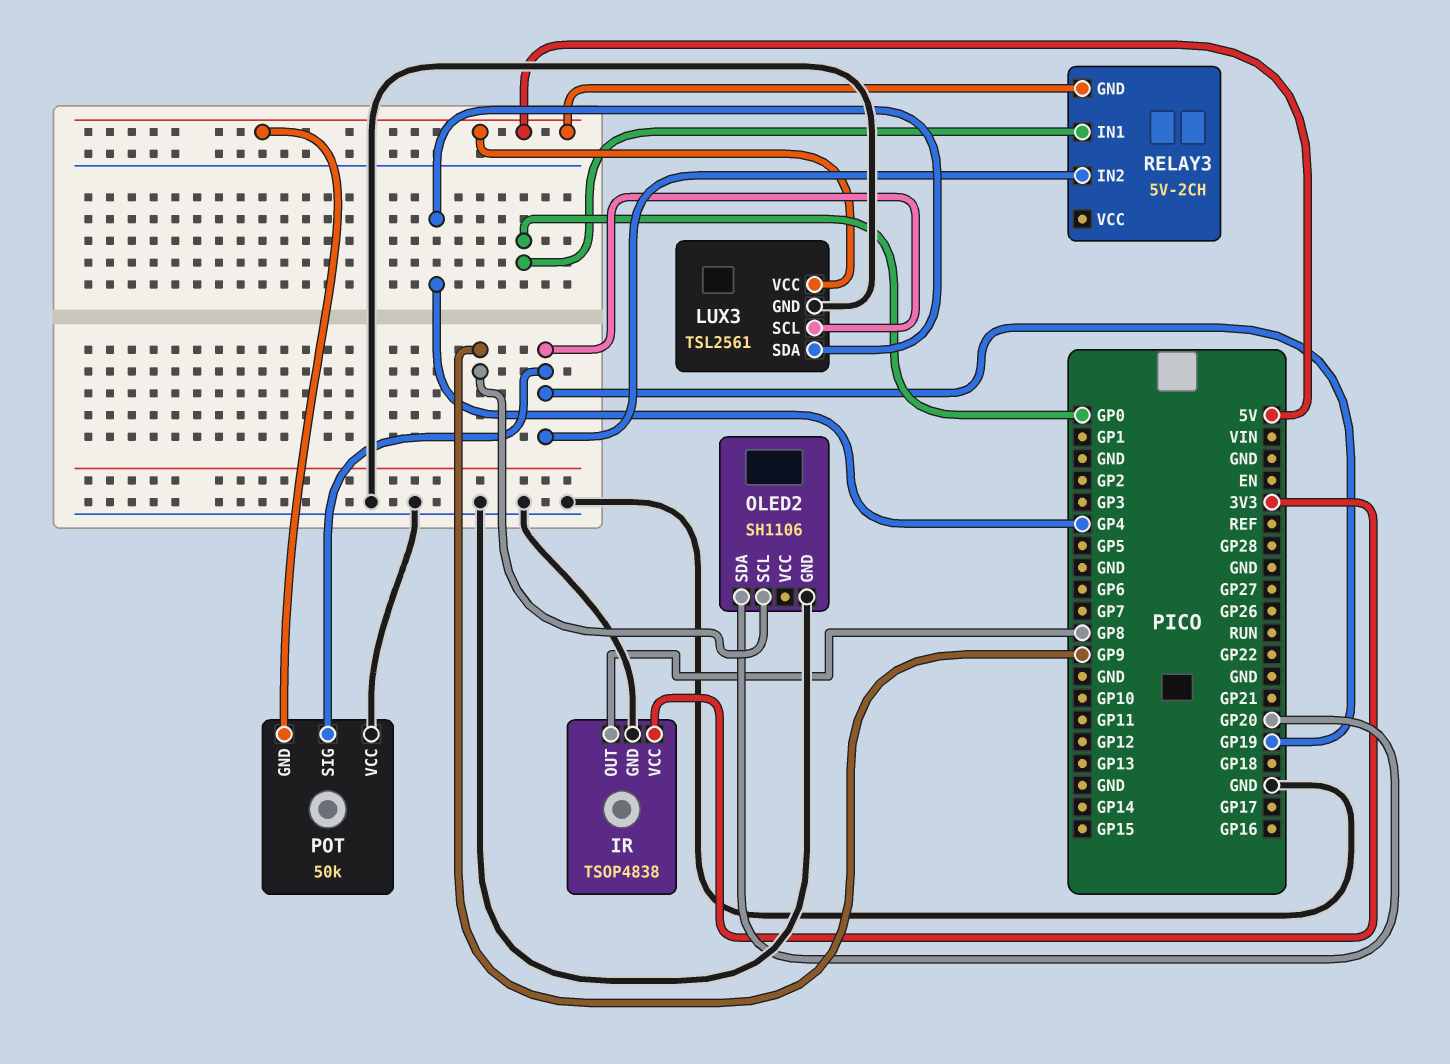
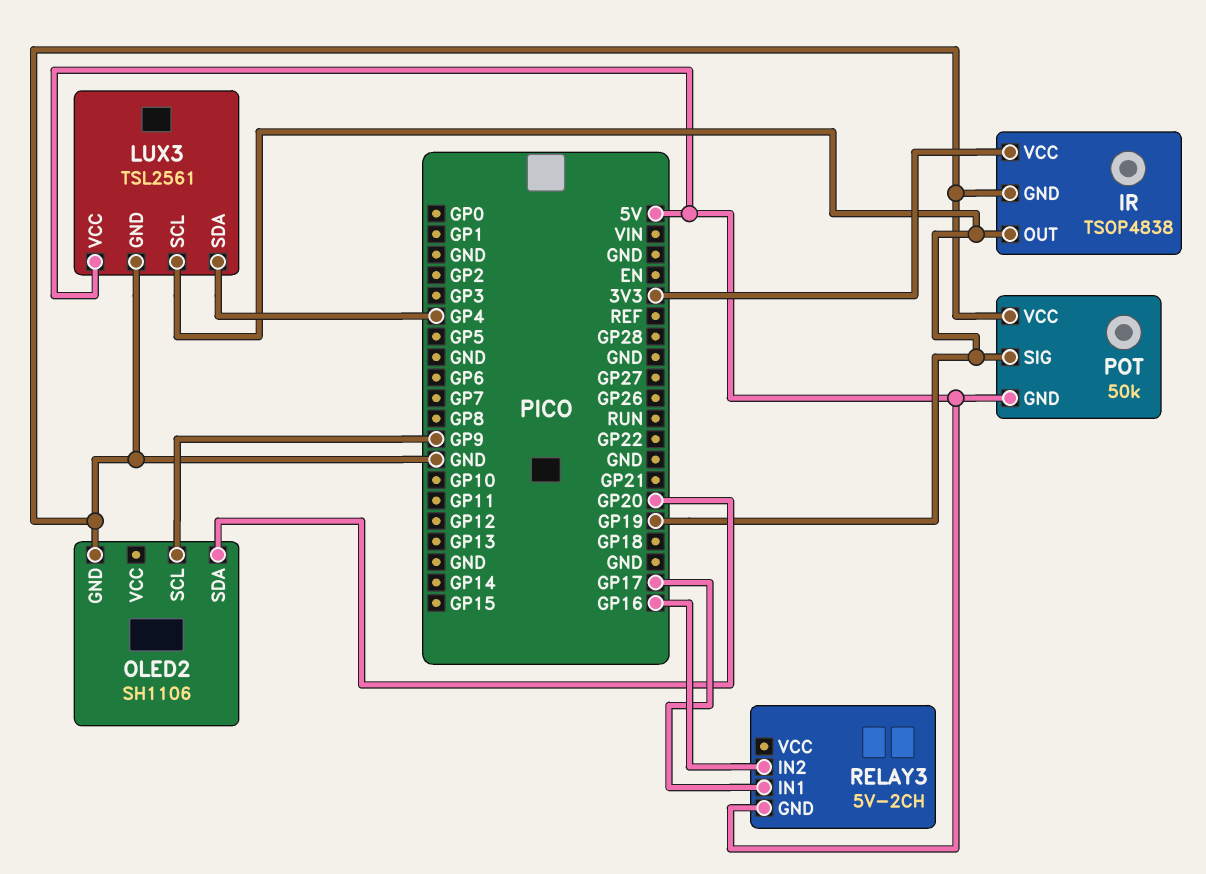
IR pin OUT: GP8 -> GP19
RELAY3 pin IN1: GP0 -> GP17
RELAY3 pin IN2: GP19 -> GP16

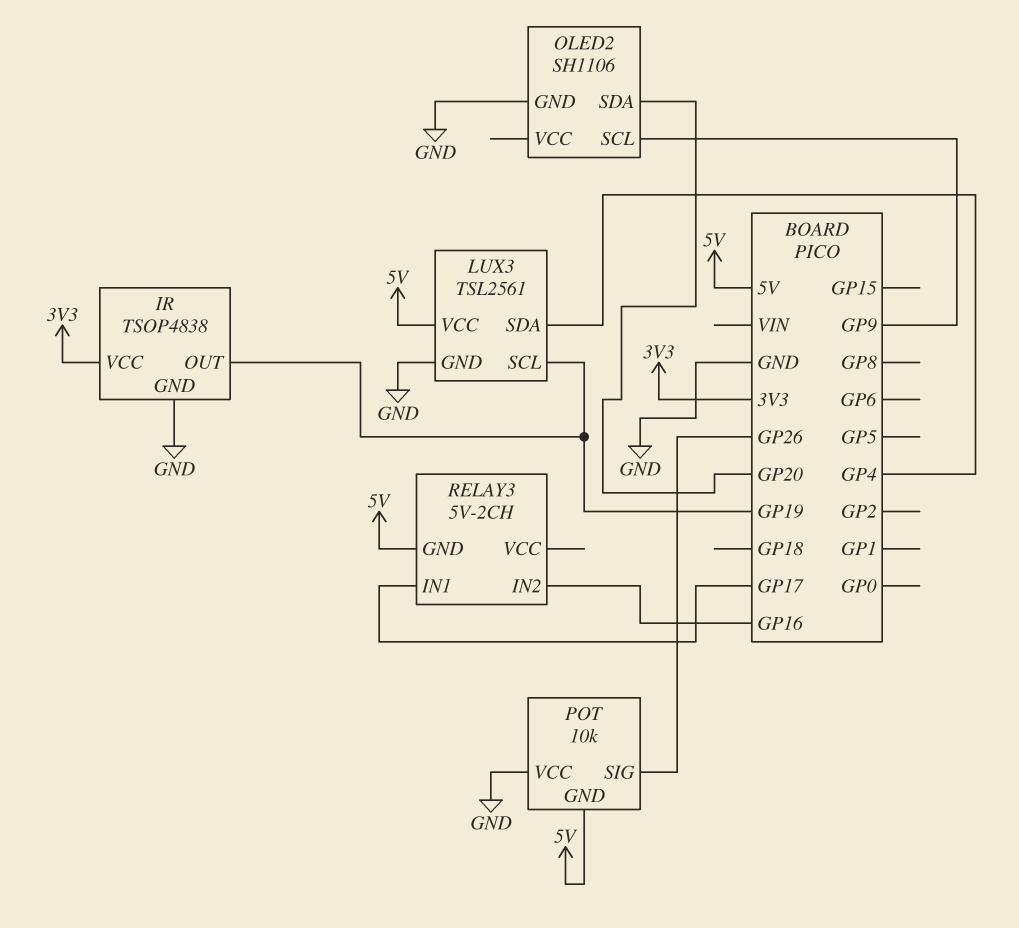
POT: 50k -> 10k
POT pin SIG: GP19 -> GP26

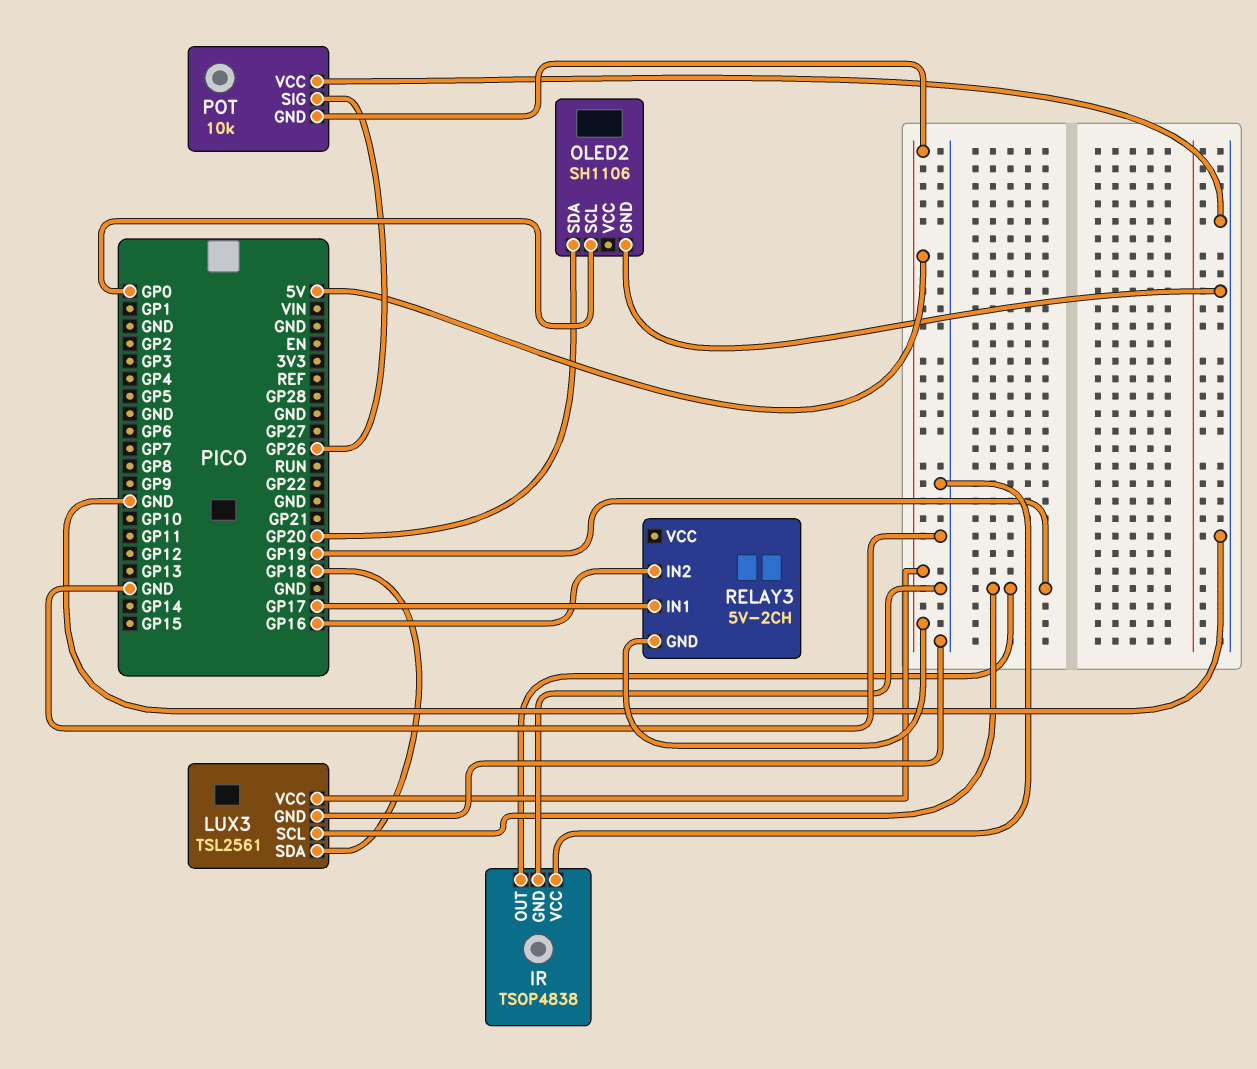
IR pin VCC: 3V3 -> GND
LUX3 pin SDA: GP4 -> GP18
OLED2 pin SCL: GP9 -> GP0

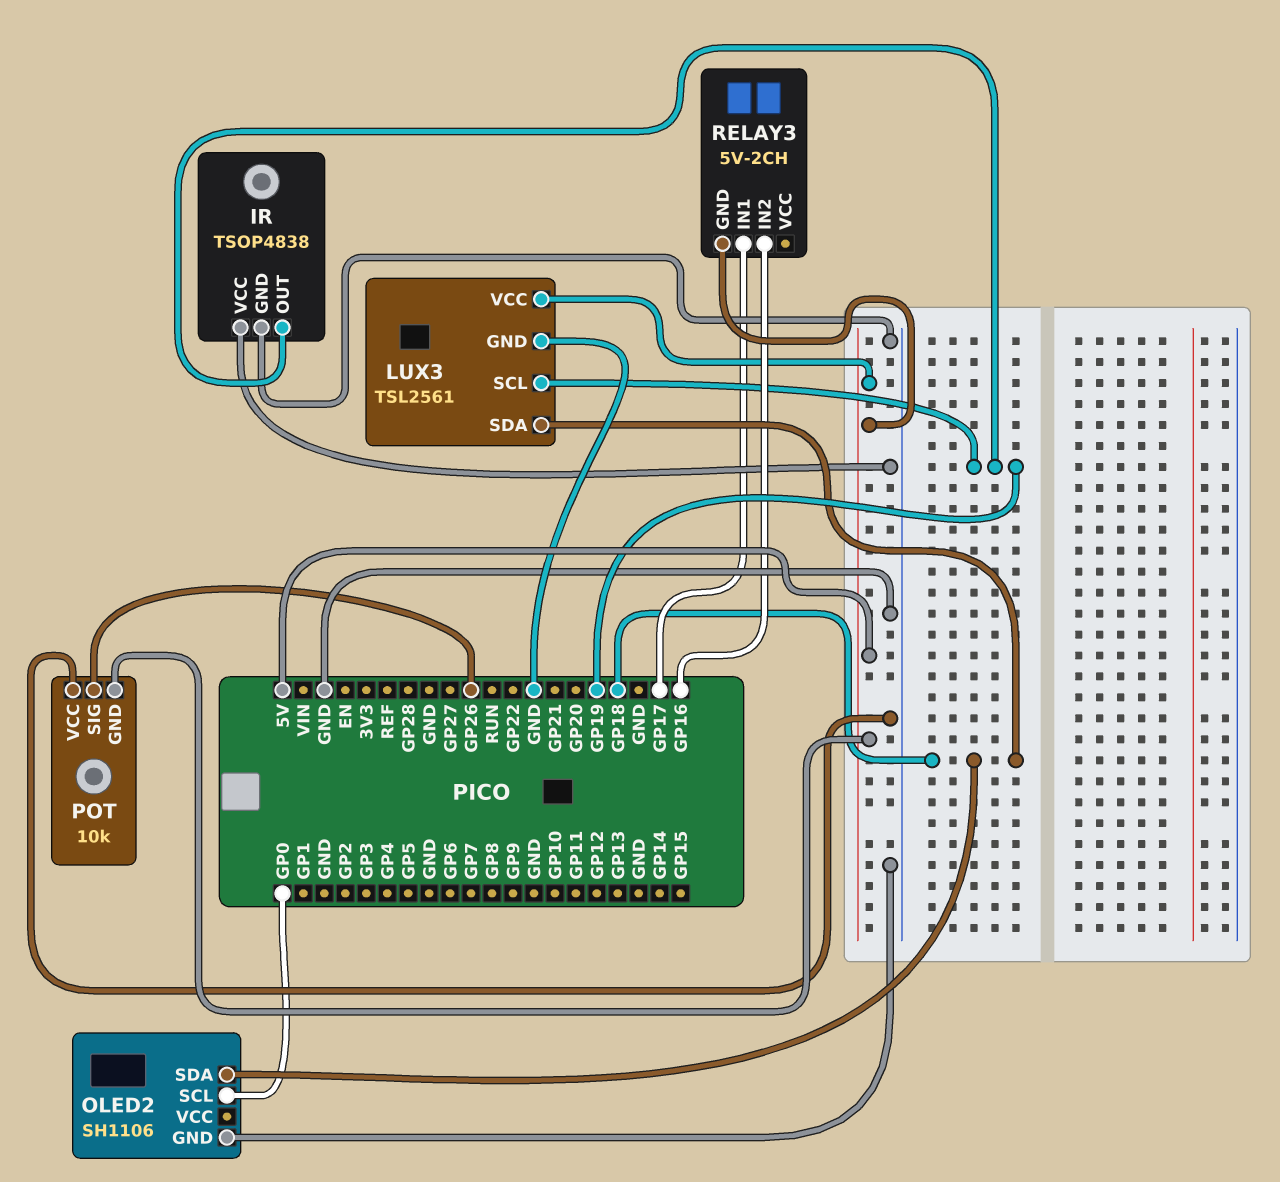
OLED2 pin SDA: GP20 -> GP18

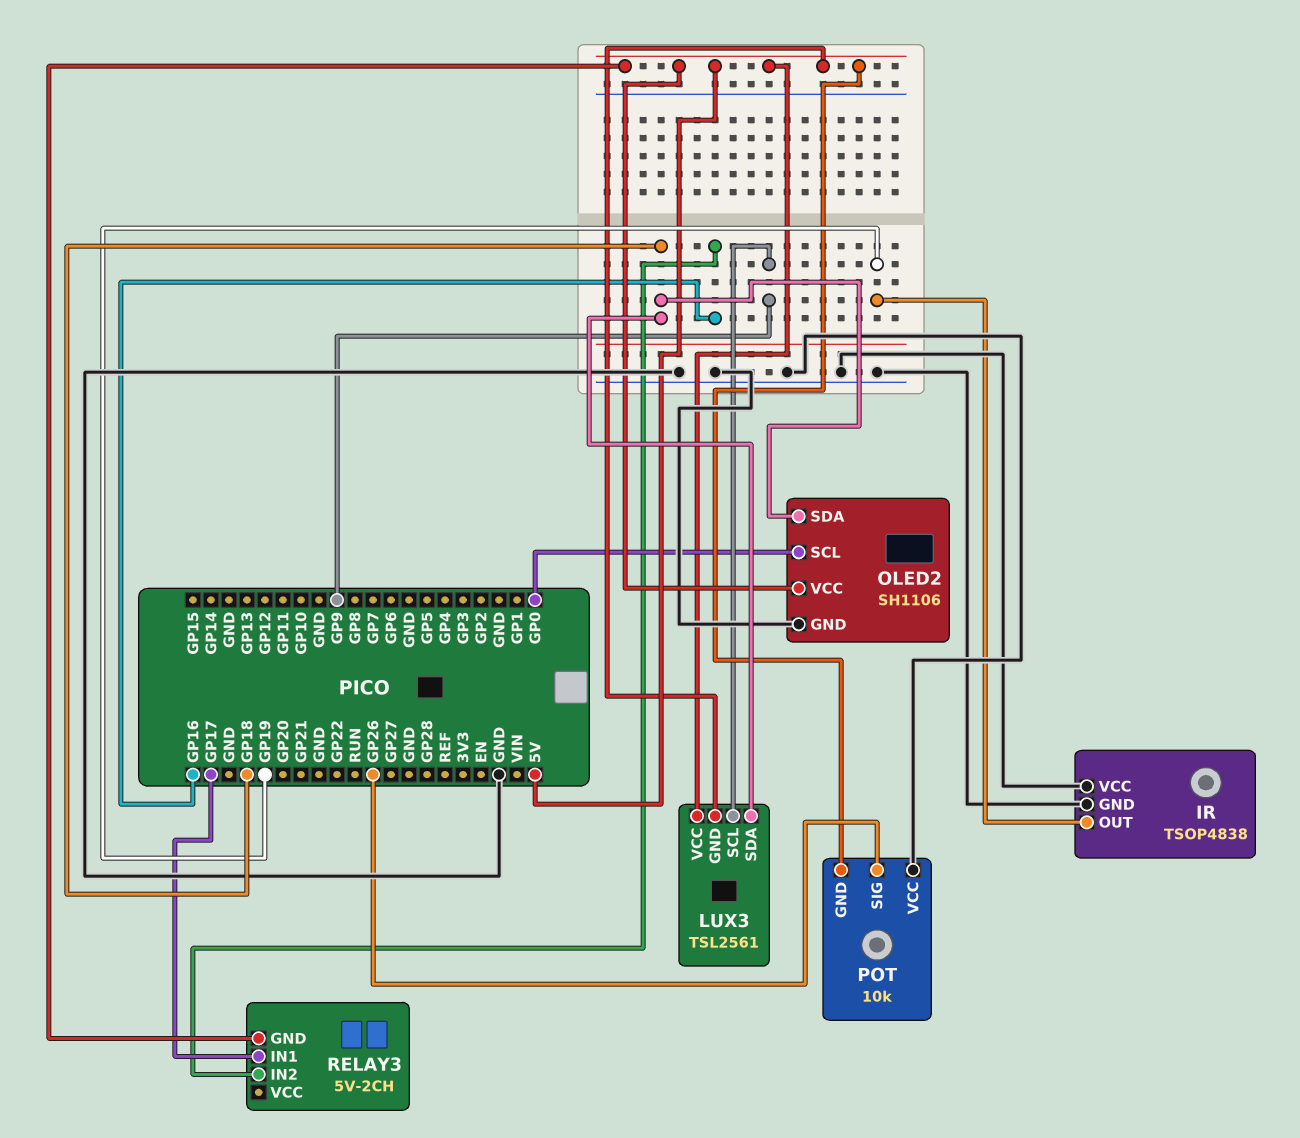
LUX3 pin GND: GND -> 5V
LUX3 pin SCL: GP19 -> GP9
OLED2 pin VCC: none -> 5V

